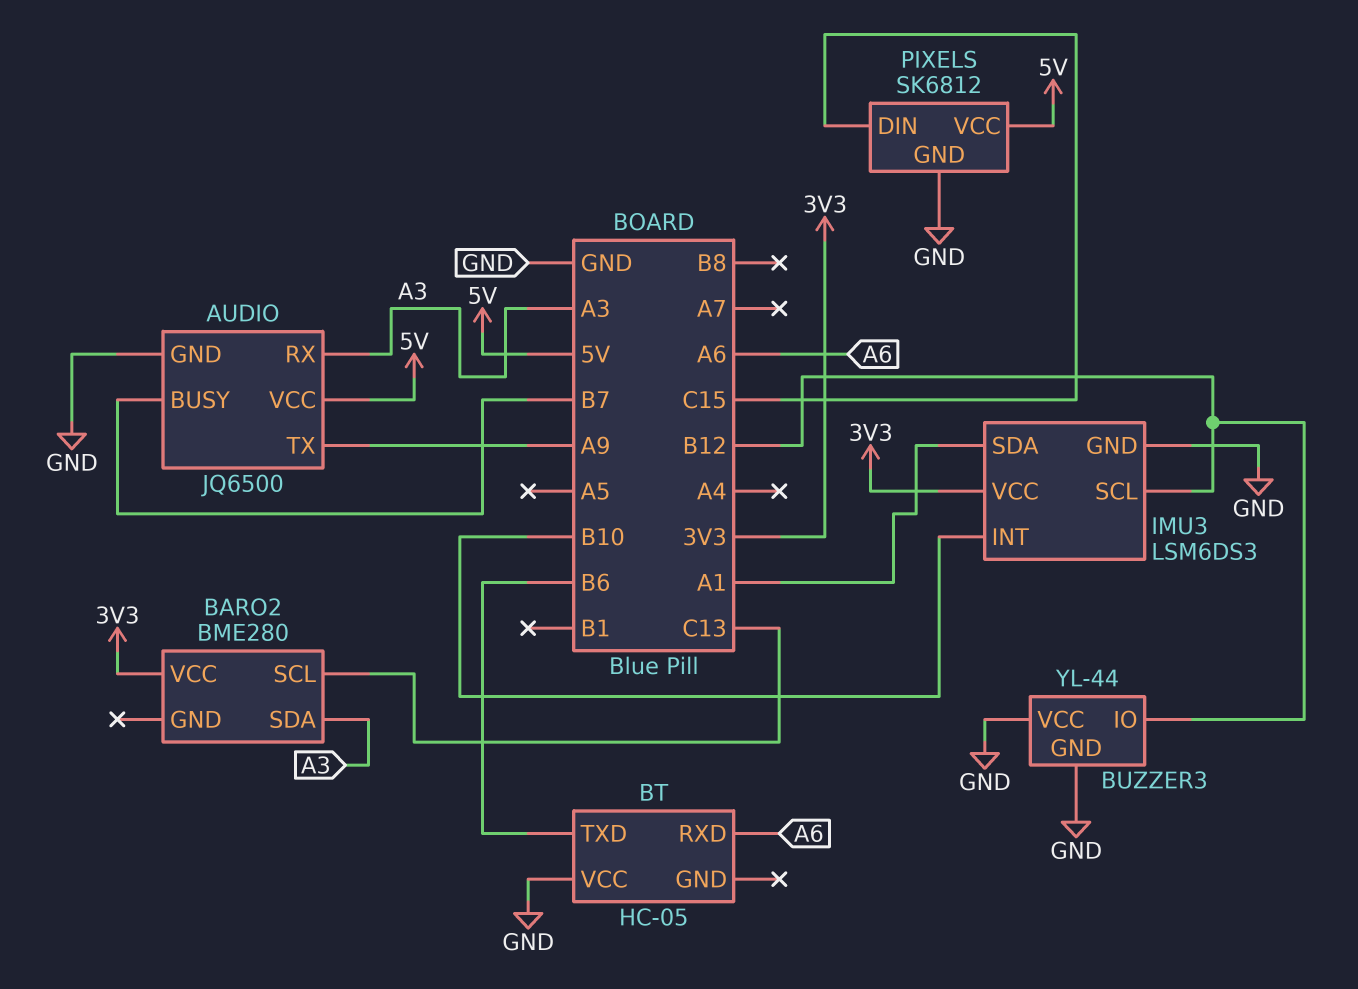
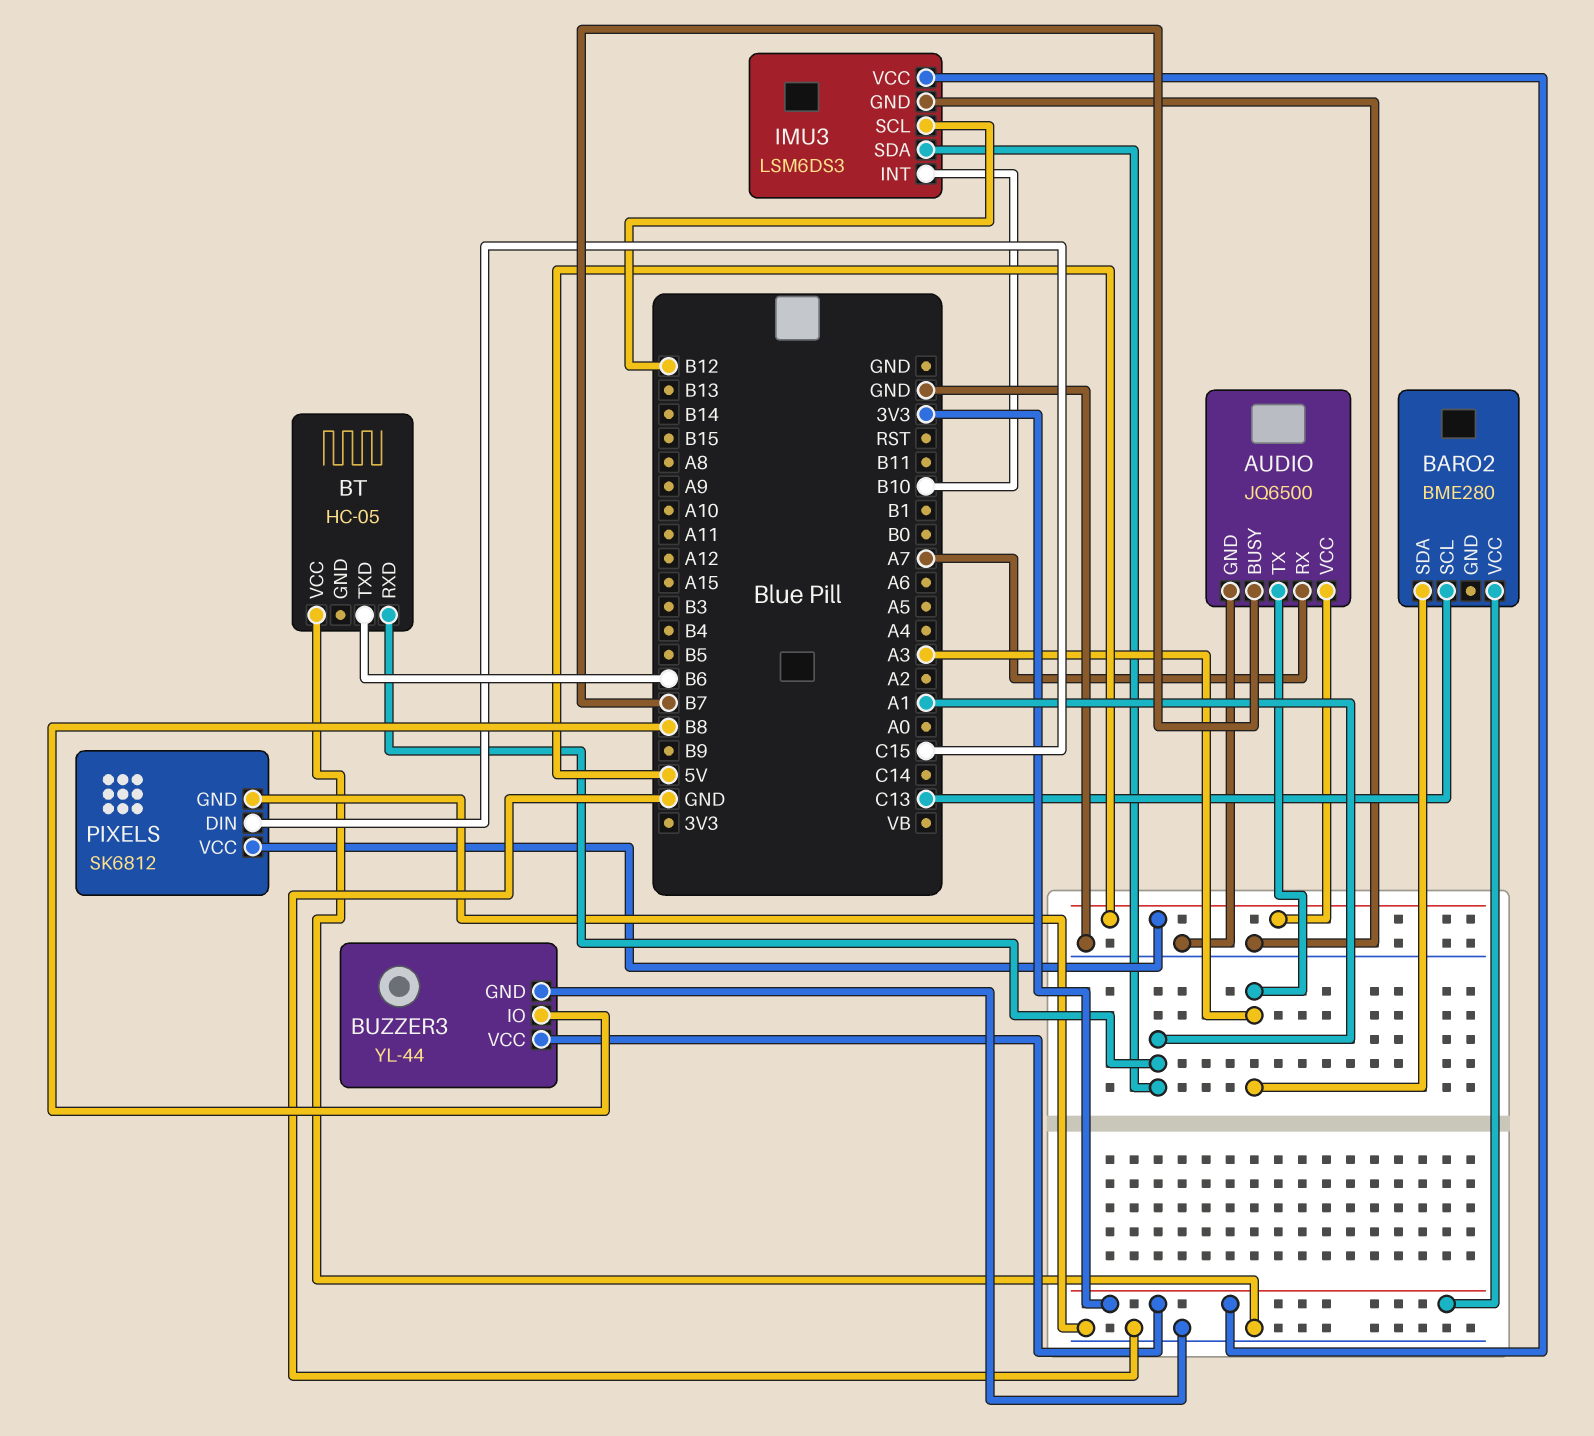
AUDIO pin RX: A3 -> A7
AUDIO pin TX: A9 -> A3
BT pin RXD: A6 -> A1
BUZZER3 pin IO: B12 -> B8
BUZZER3 pin VCC: GND -> 3V3

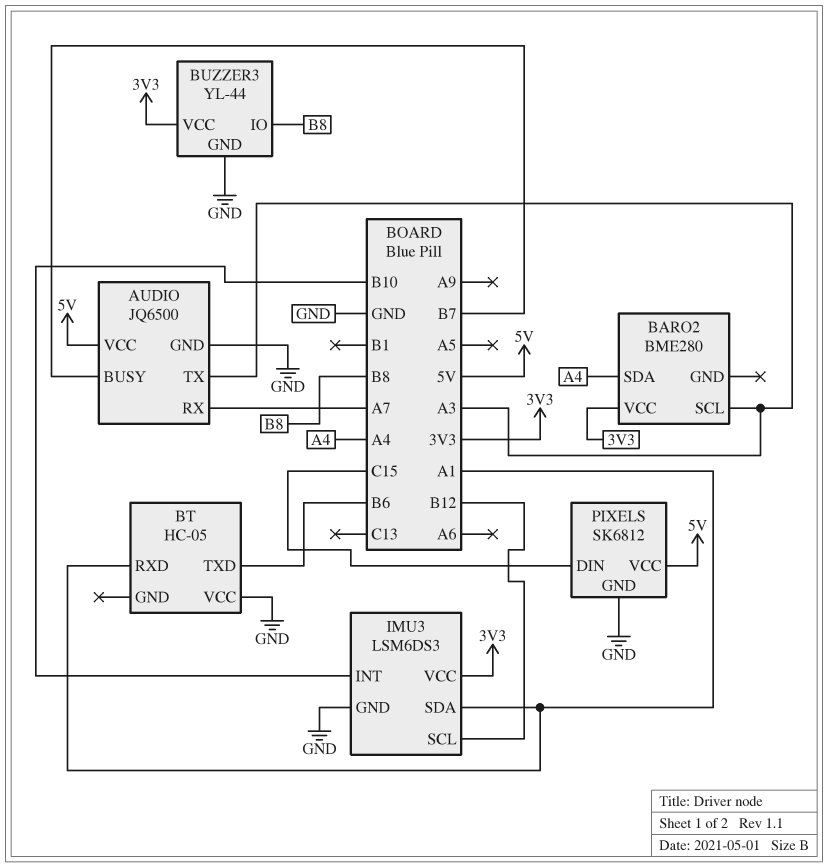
BARO2 pin SCL: C13 -> A3
BARO2 pin SDA: A3 -> A4

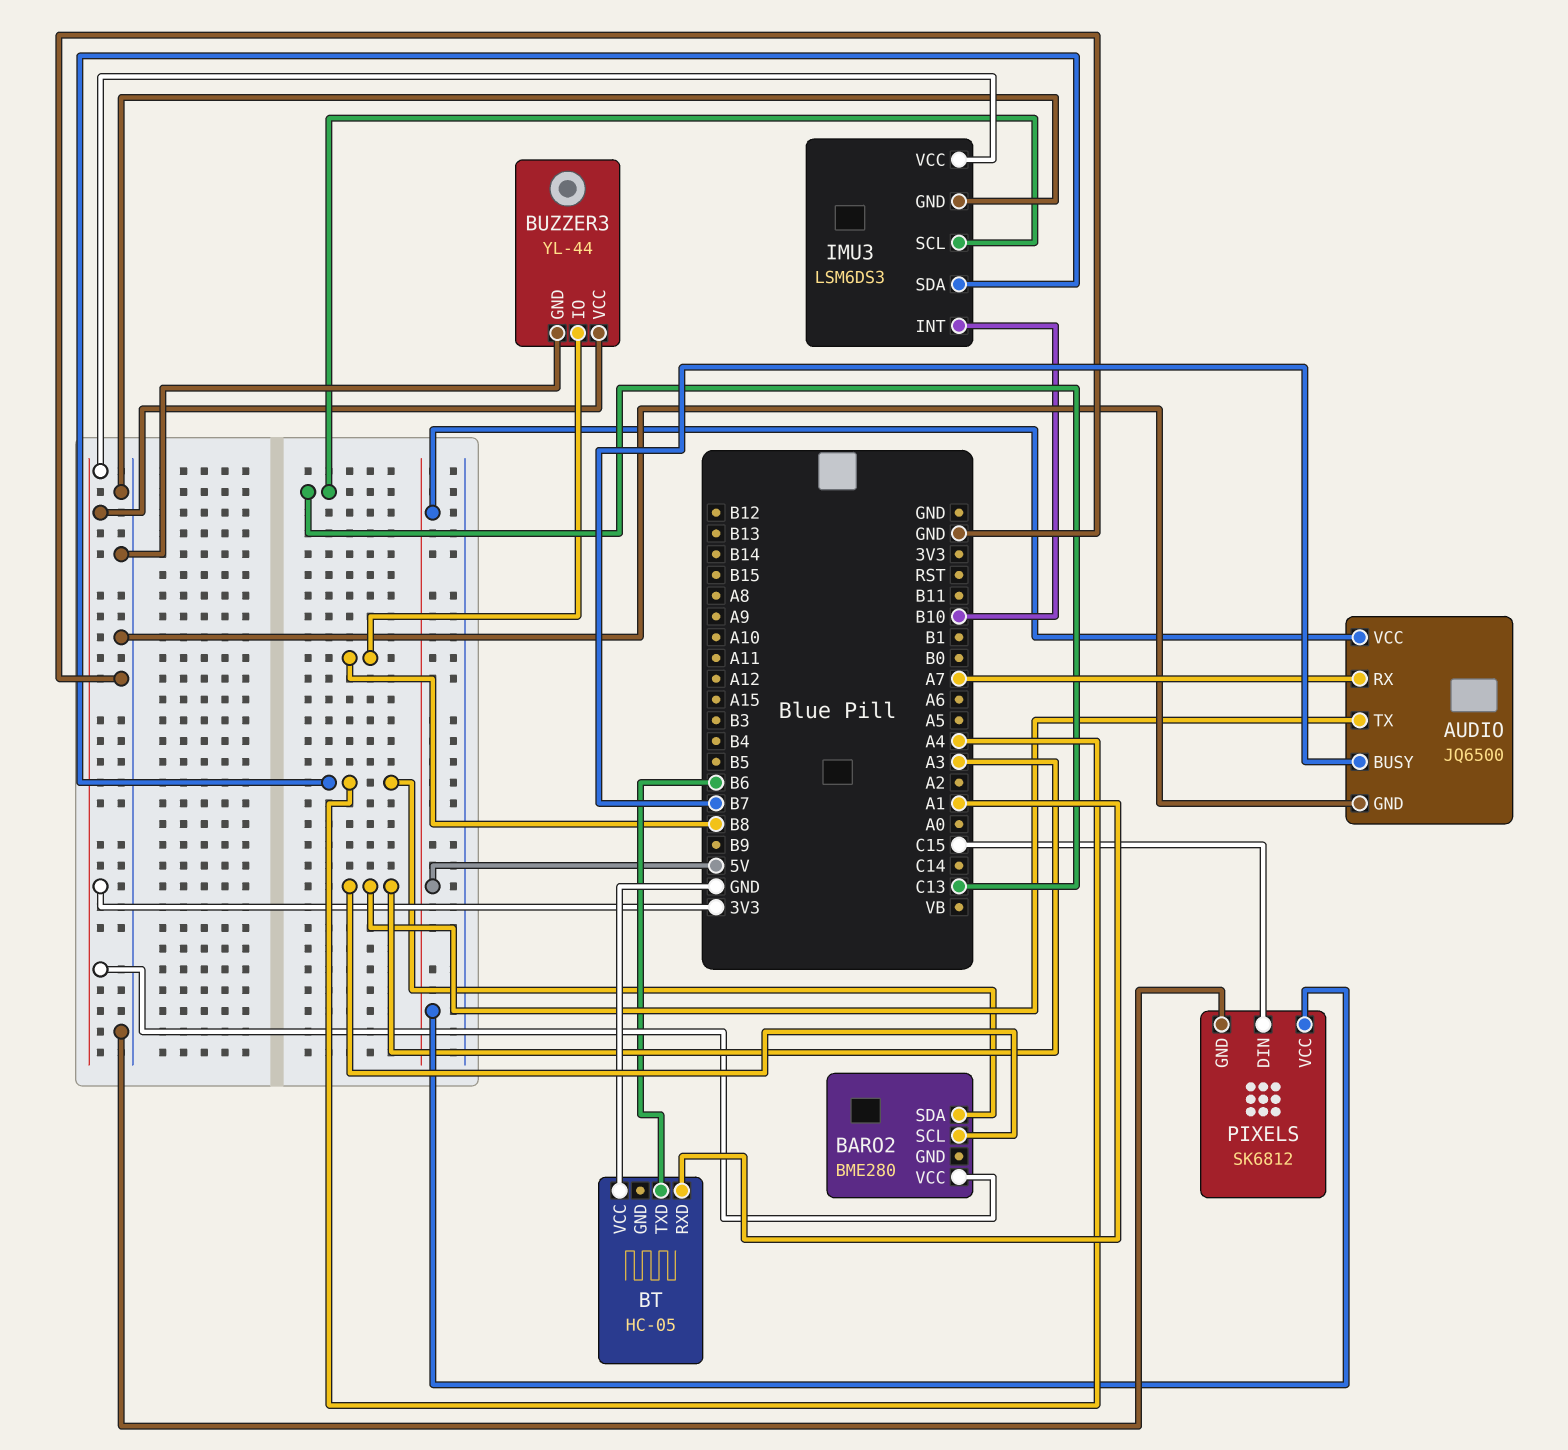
IMU3 pin SCL: B12 -> C13
IMU3 pin SDA: A1 -> A4

